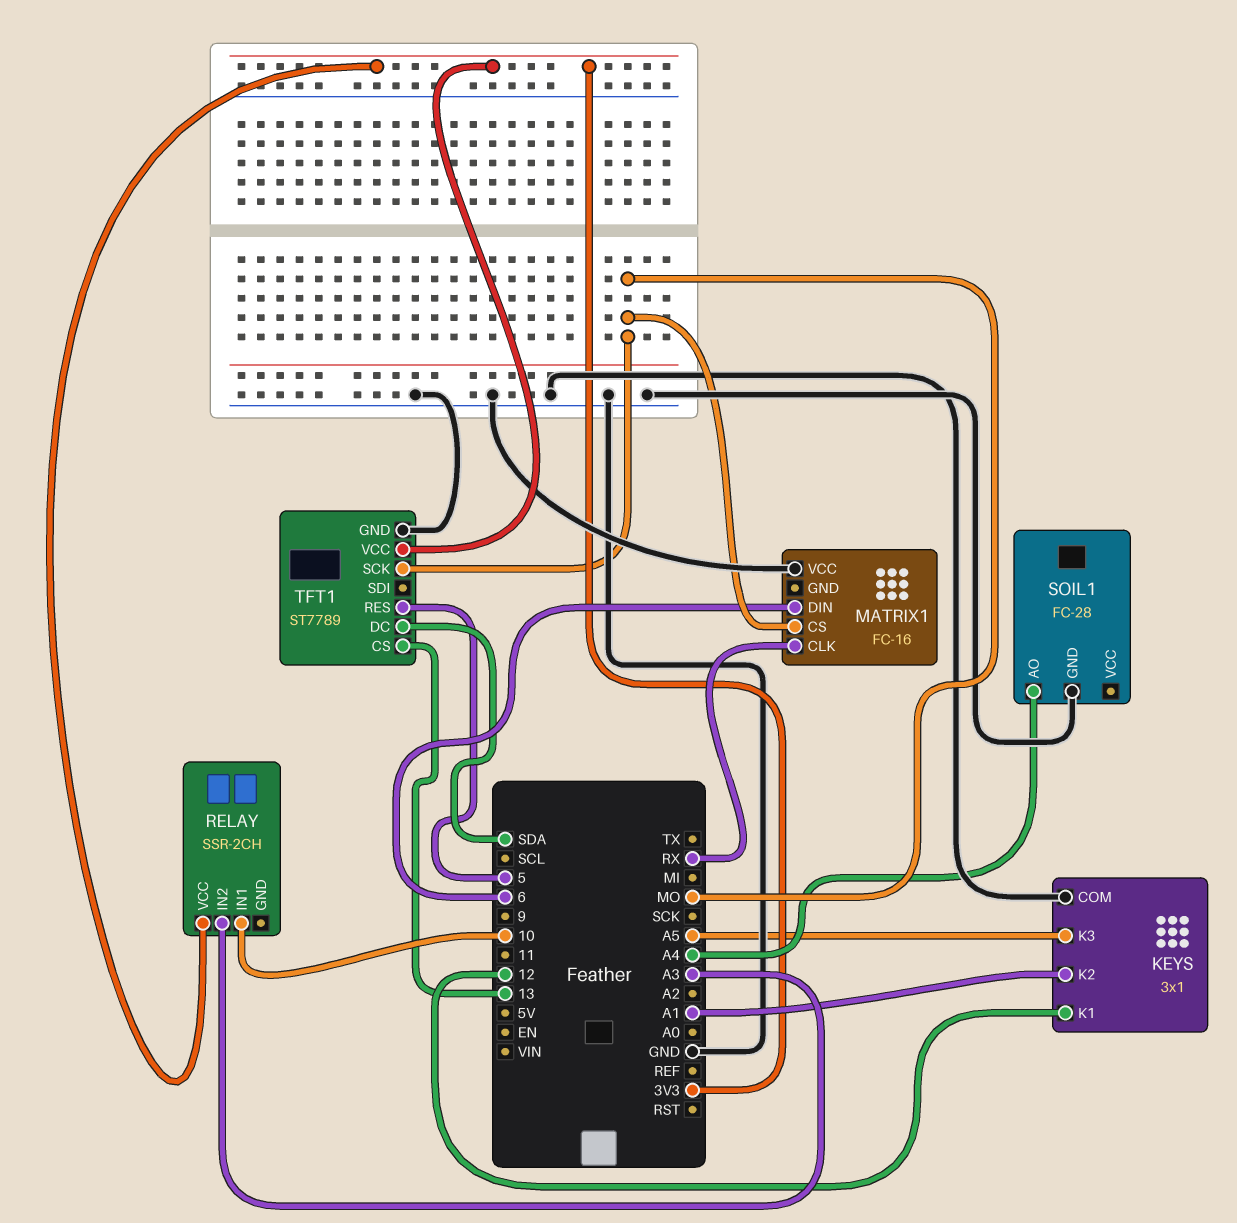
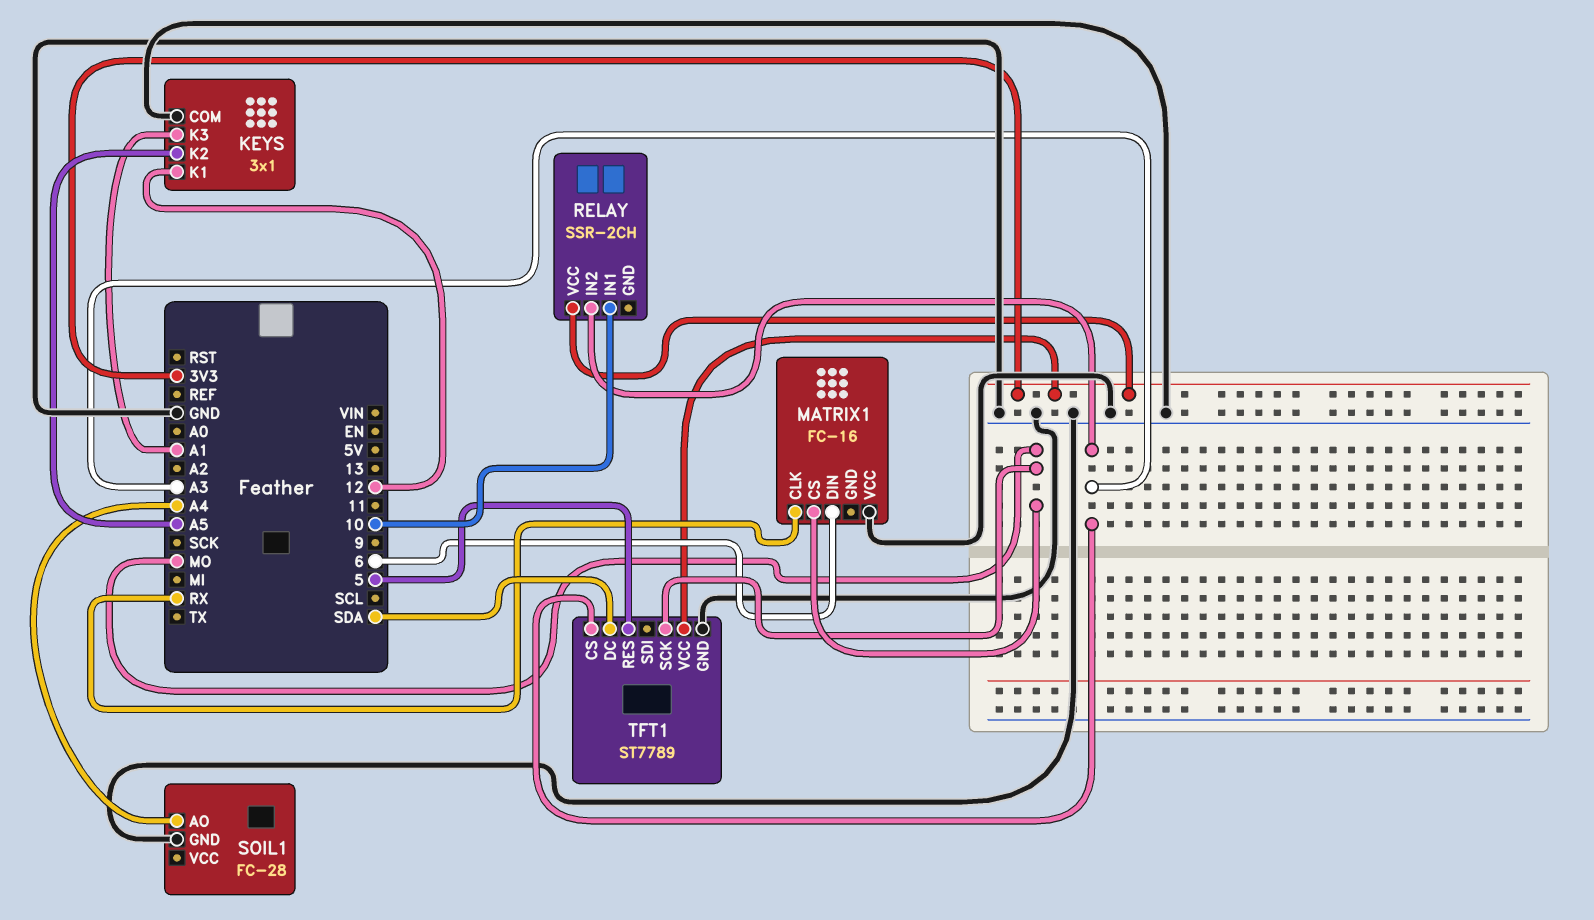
KEYS pin K2: A1 -> A5
KEYS pin K3: A5 -> A1
TFT1 pin CS: 13 -> A3

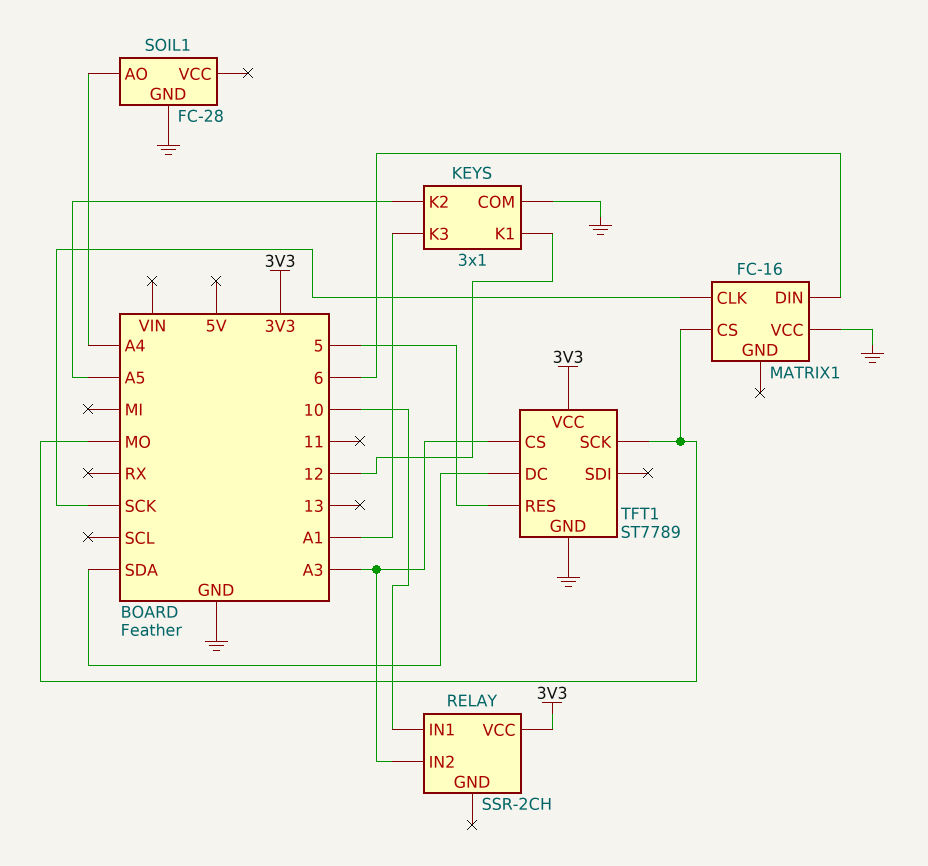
MATRIX1 pin CLK: RX -> SCK

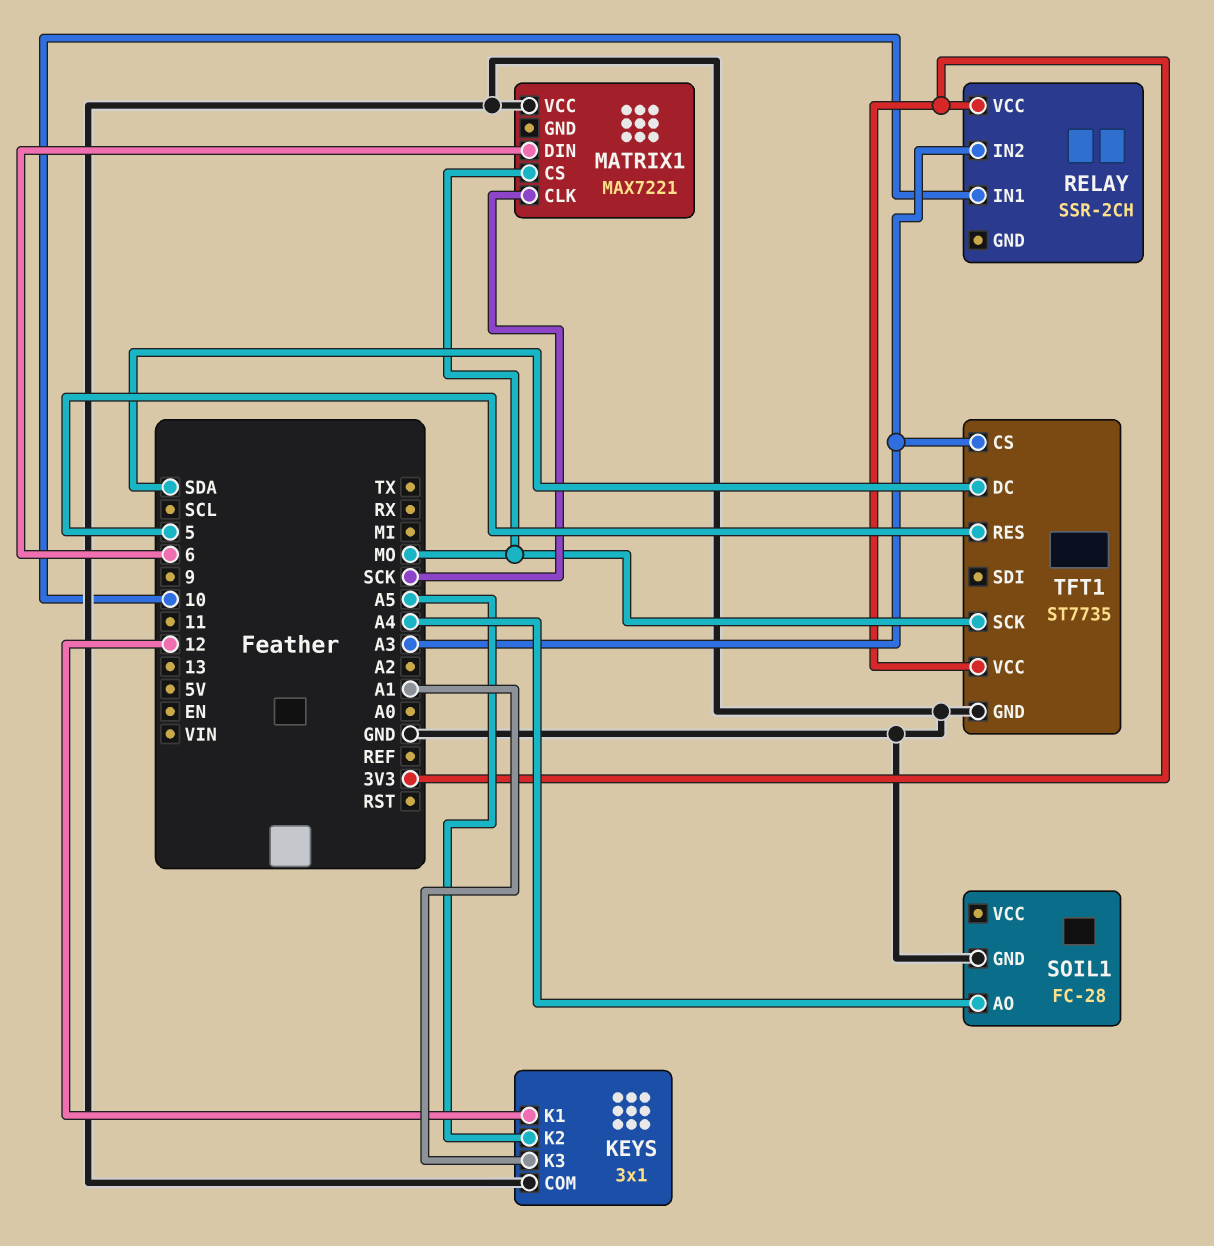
MATRIX1: FC-16 -> MAX7221
TFT1: ST7789 -> ST7735

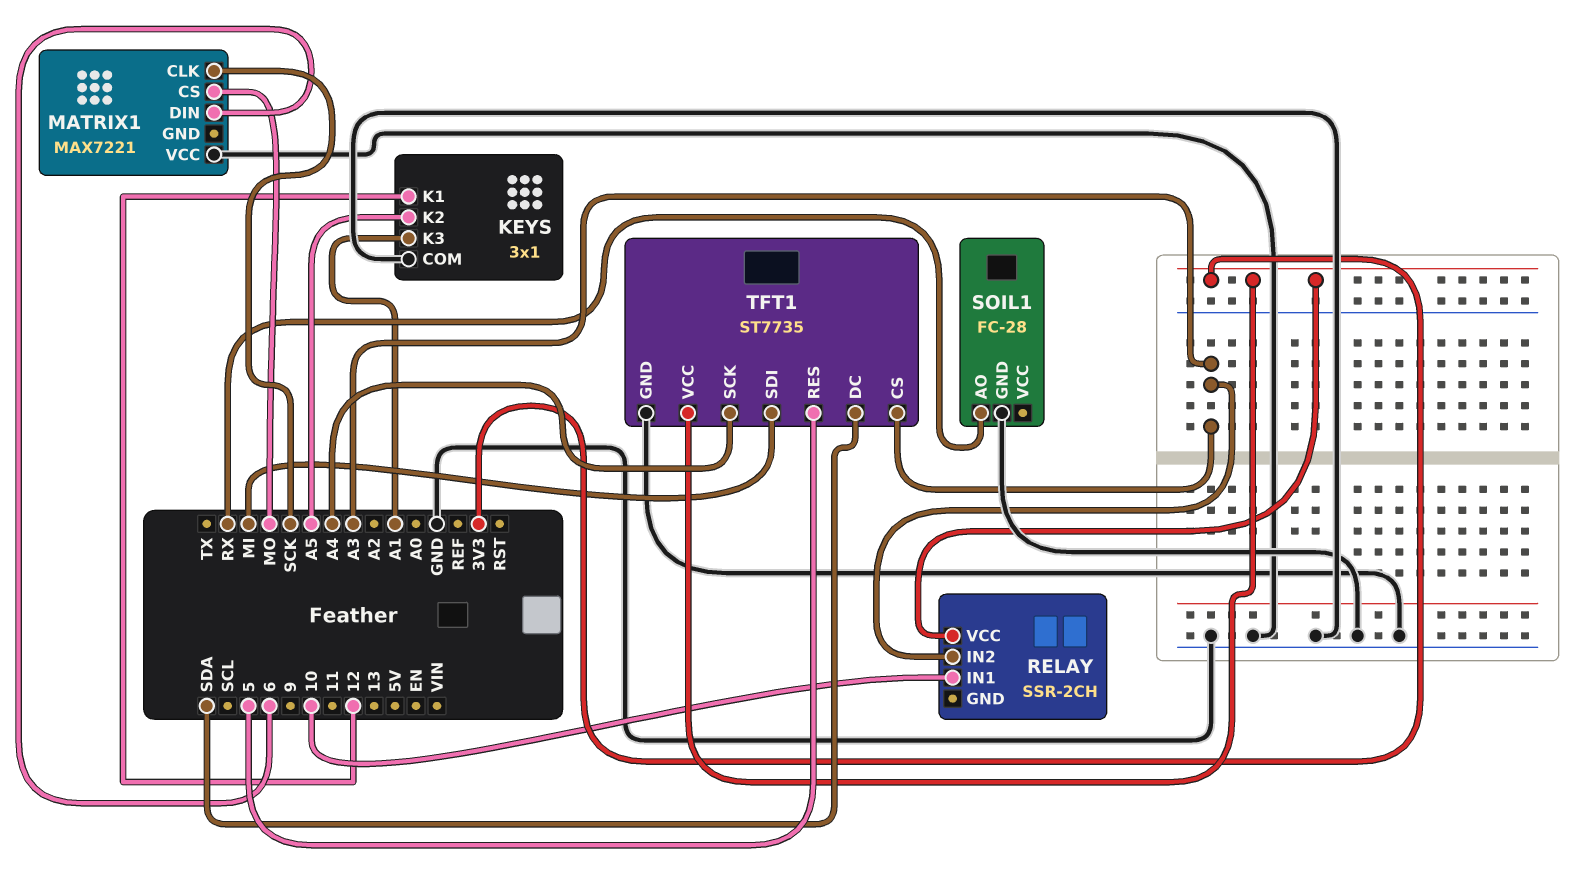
SOIL1 pin AO: A4 -> RX
TFT1 pin SCK: MO -> A4
TFT1 pin SDI: none -> MI

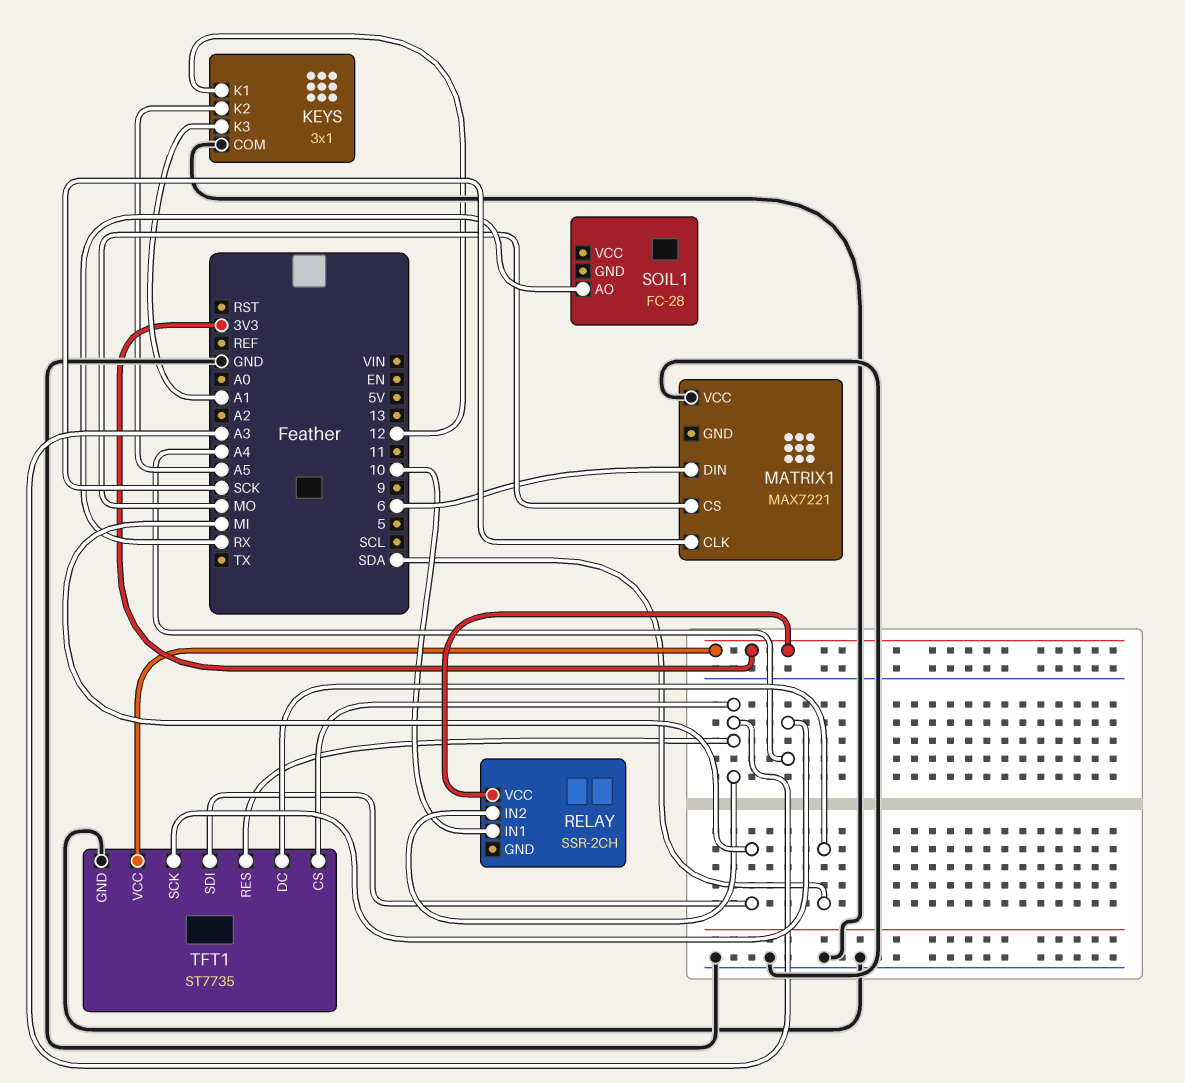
SOIL1 pin GND: GND -> none
TFT1 pin RES: 5 -> A3

